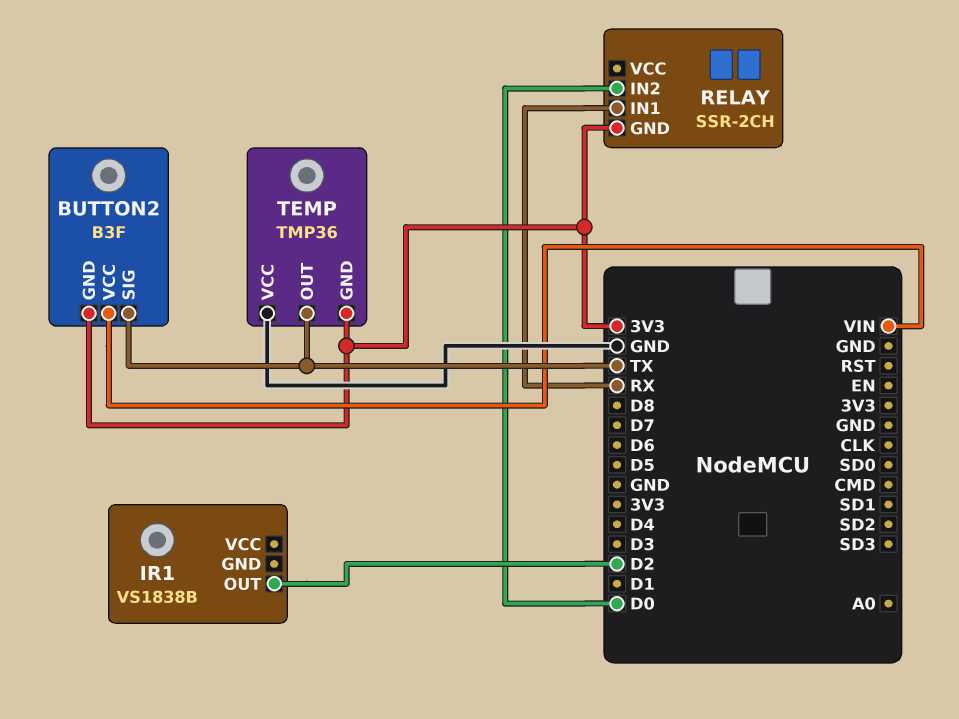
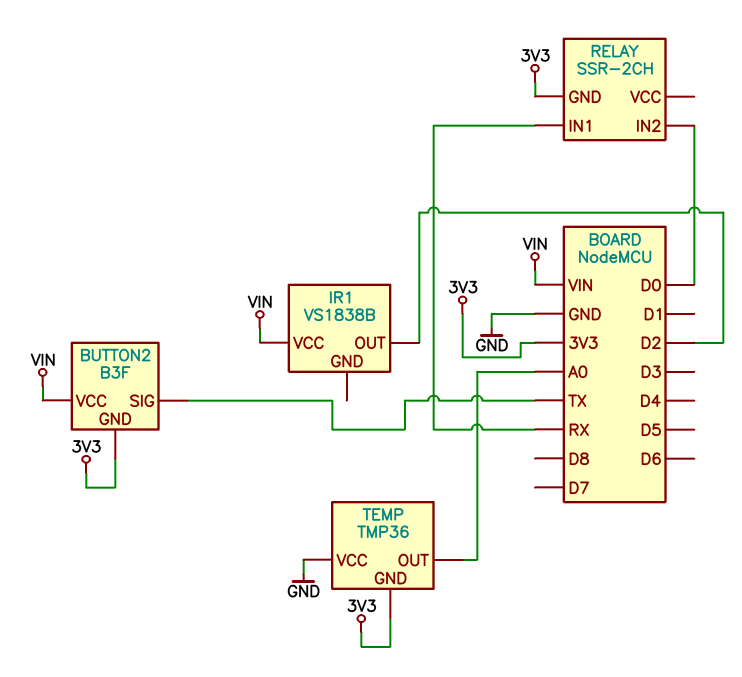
IR1 pin VCC: none -> VIN
TEMP pin OUT: TX -> A0

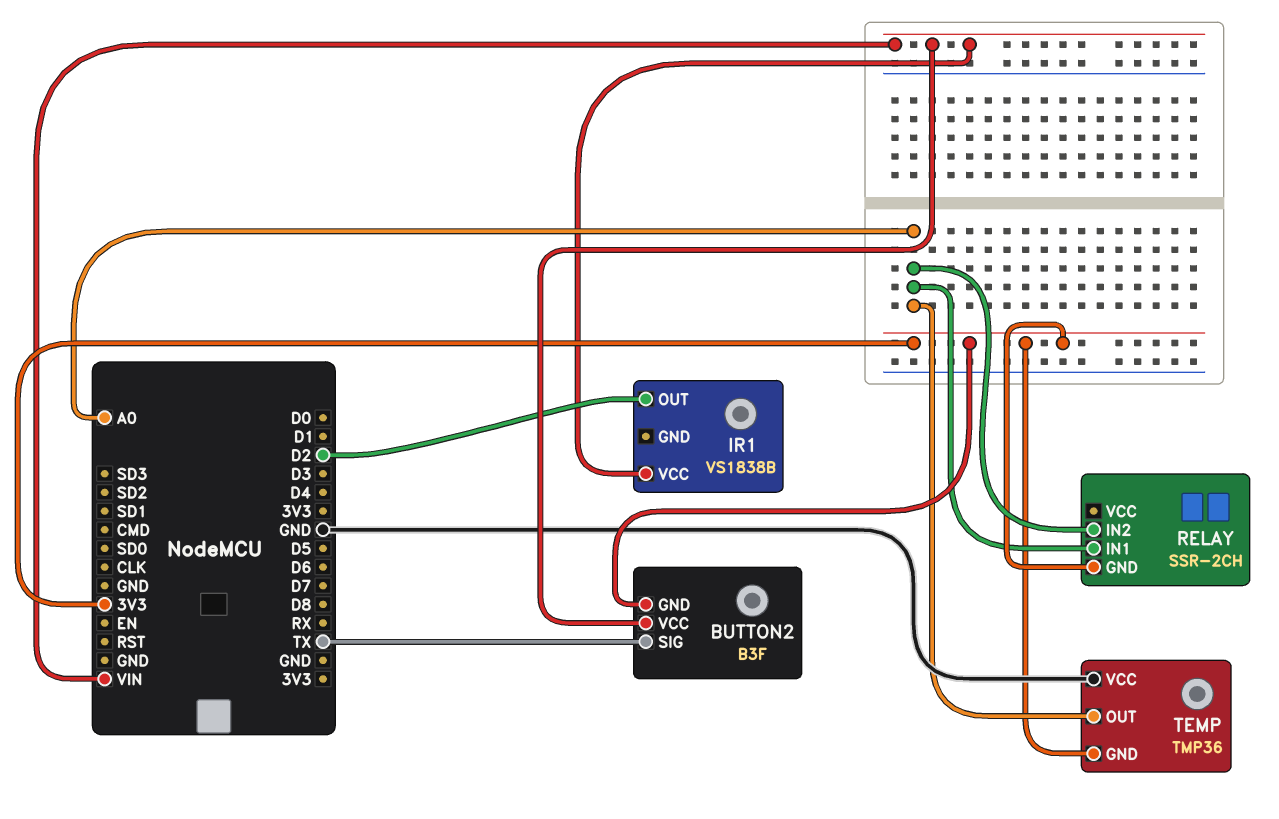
RELAY pin IN1: RX -> A0
RELAY pin IN2: D0 -> A0

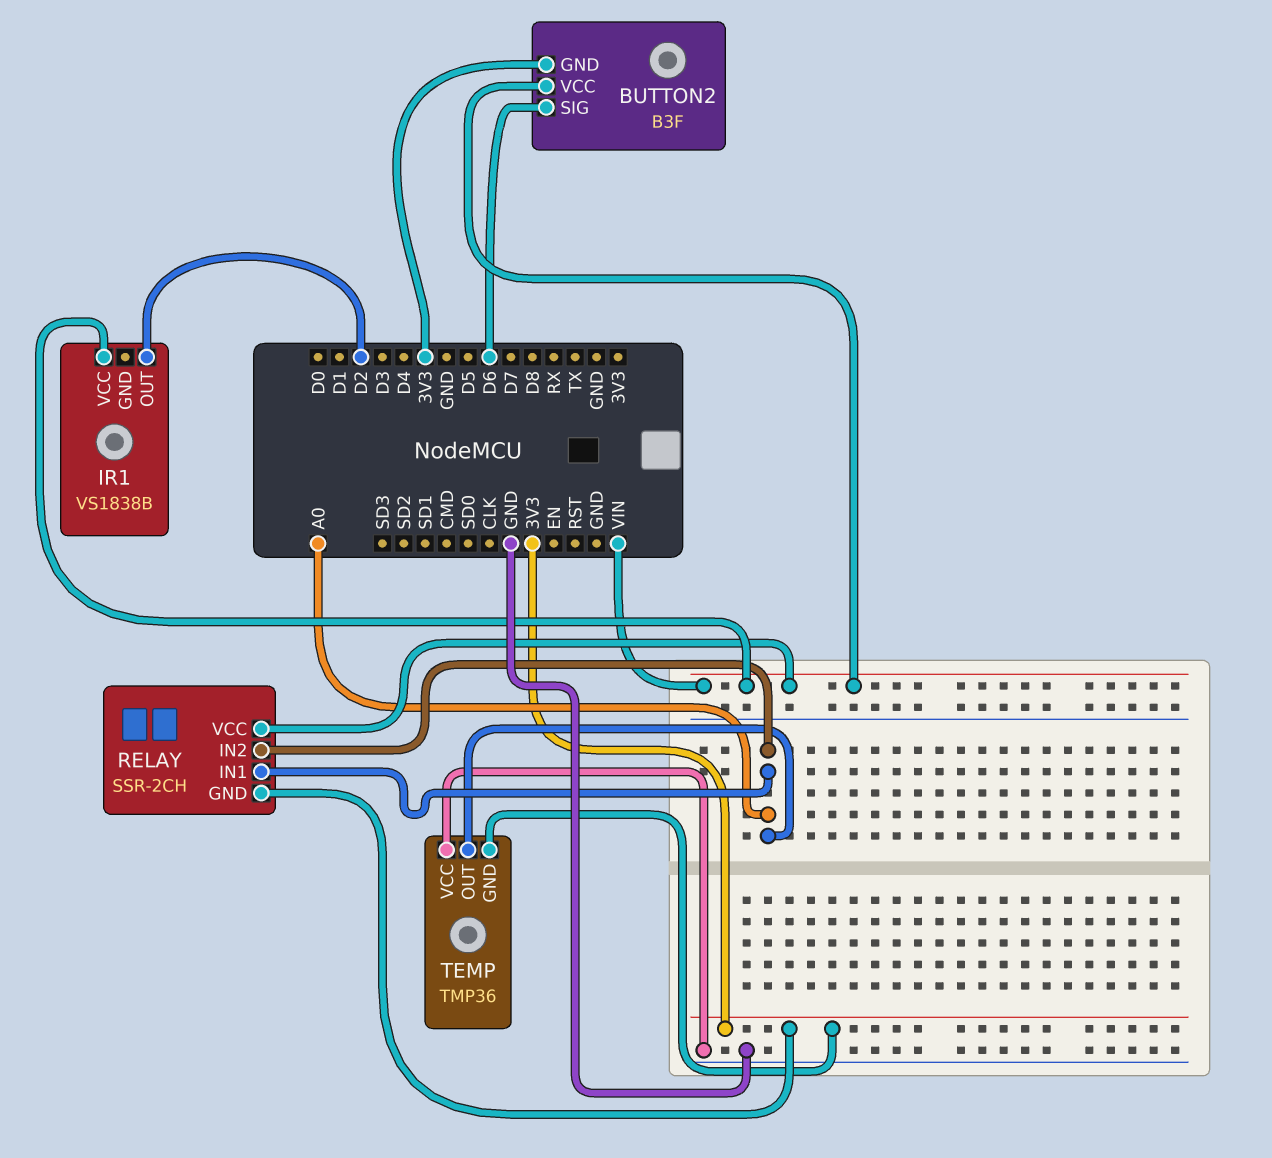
BUTTON2 pin SIG: TX -> D6
RELAY pin VCC: none -> VIN

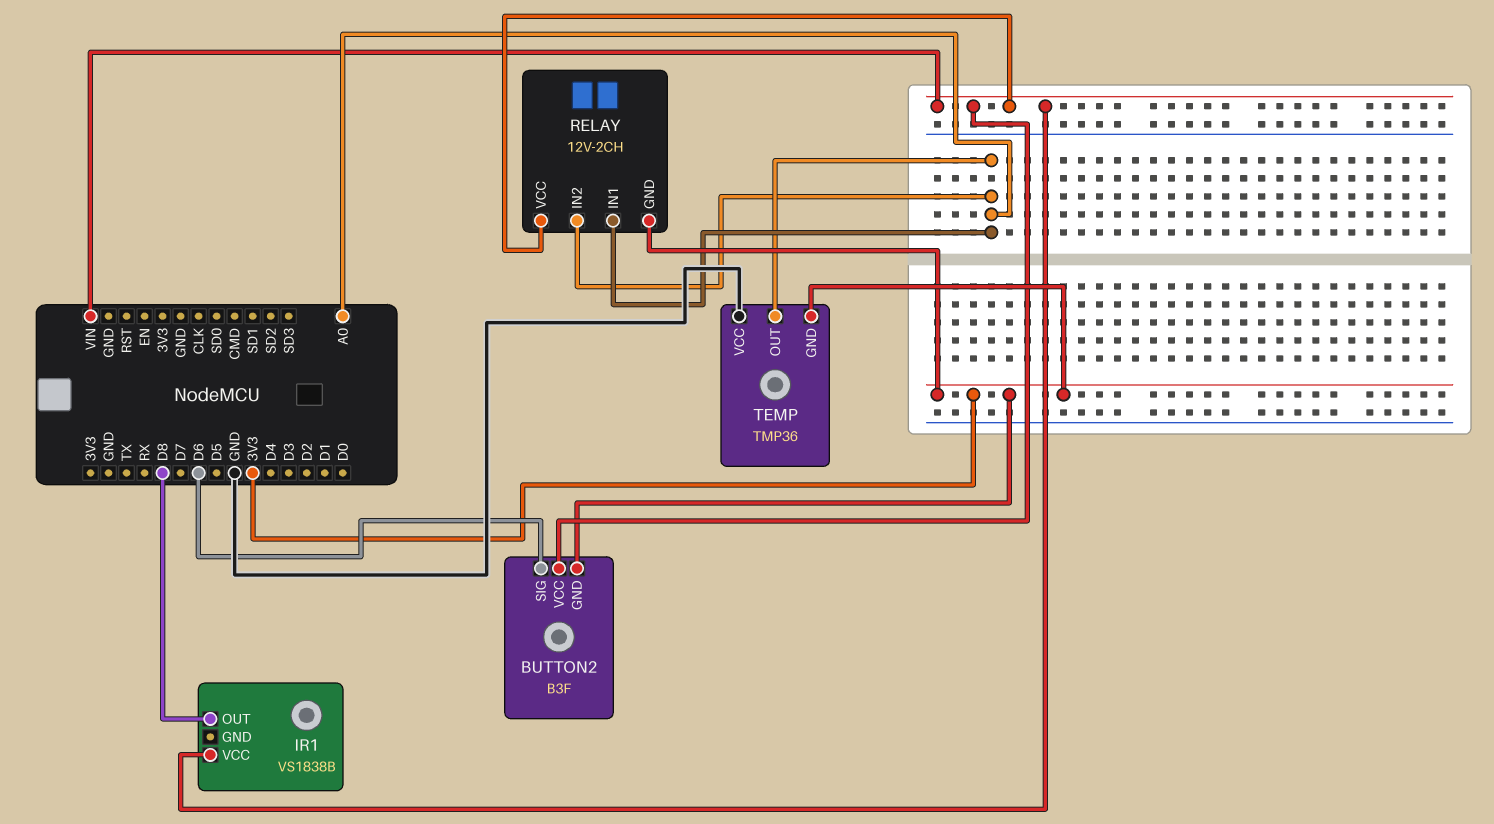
IR1 pin OUT: D2 -> D8
RELAY: SSR-2CH -> 12V-2CH

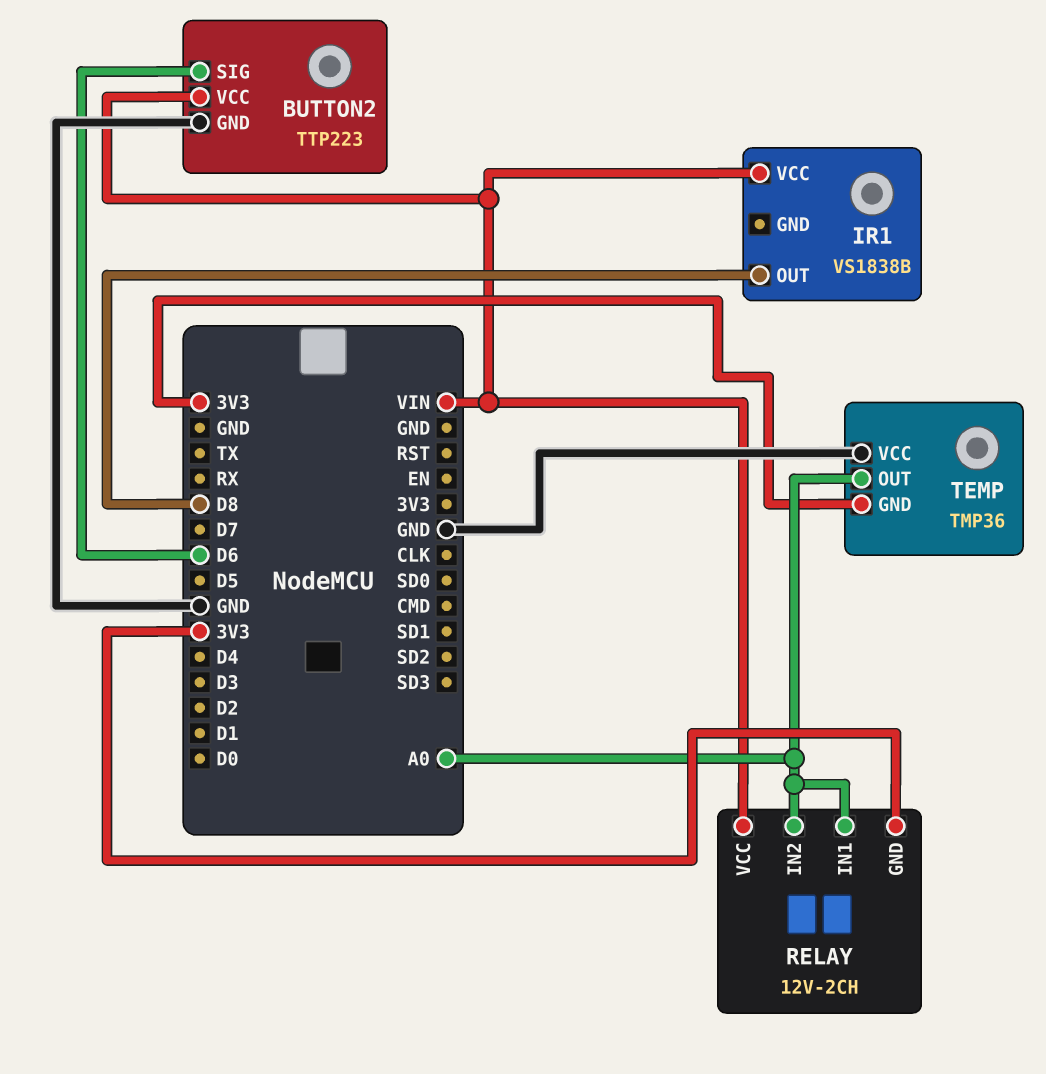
BUTTON2: B3F -> TTP223
BUTTON2 pin GND: 3V3 -> GND

